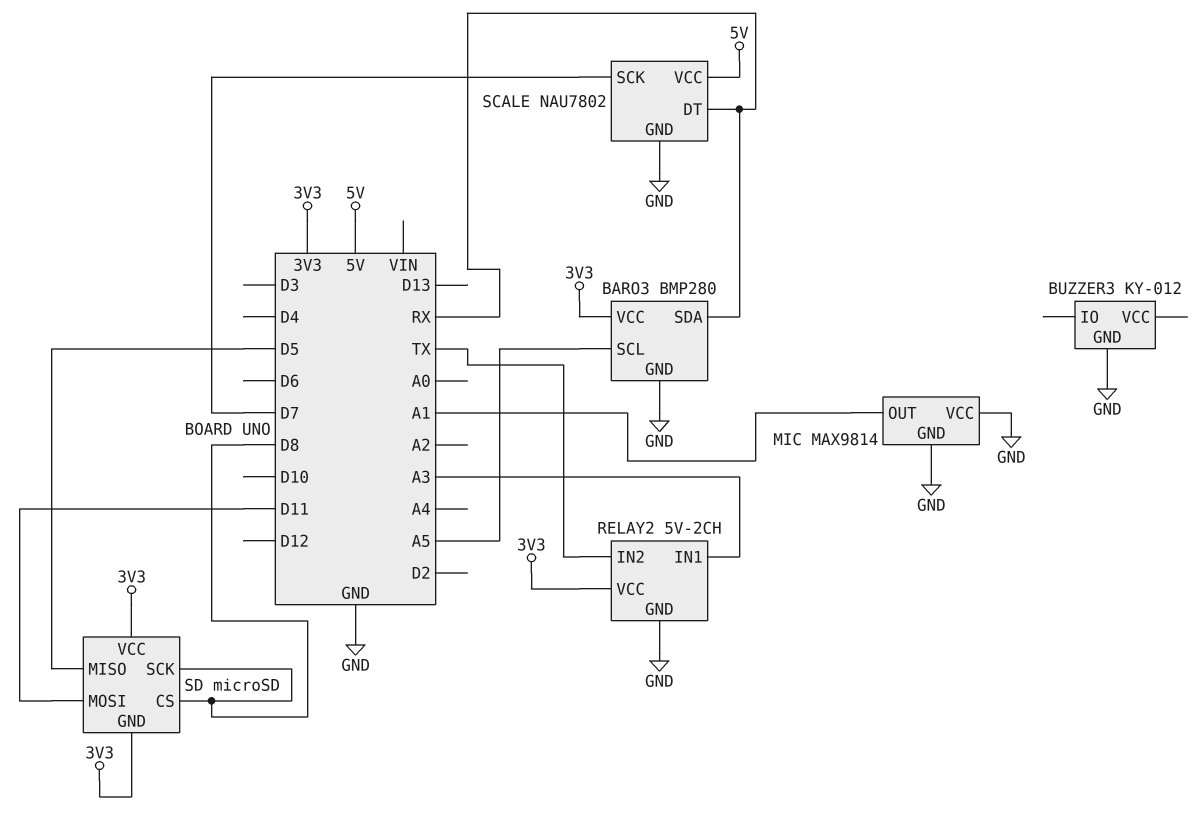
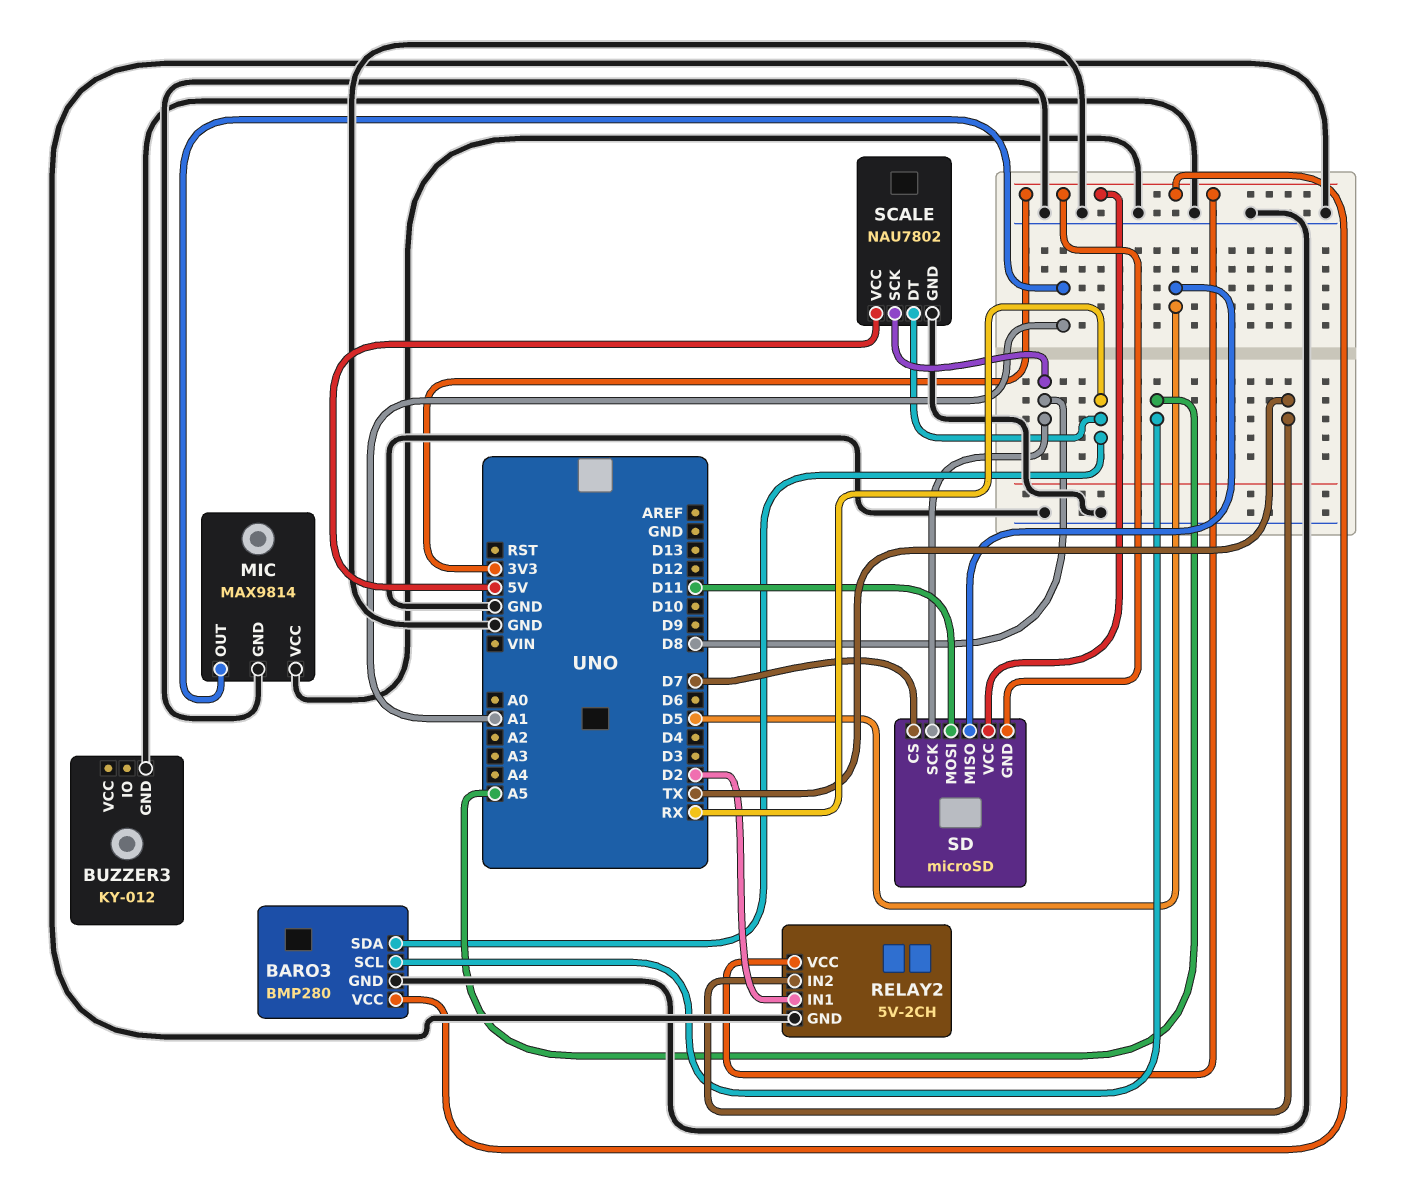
RELAY2 pin IN1: A3 -> D2
SCALE pin SCK: D7 -> D8
SD pin CS: D8 -> D7

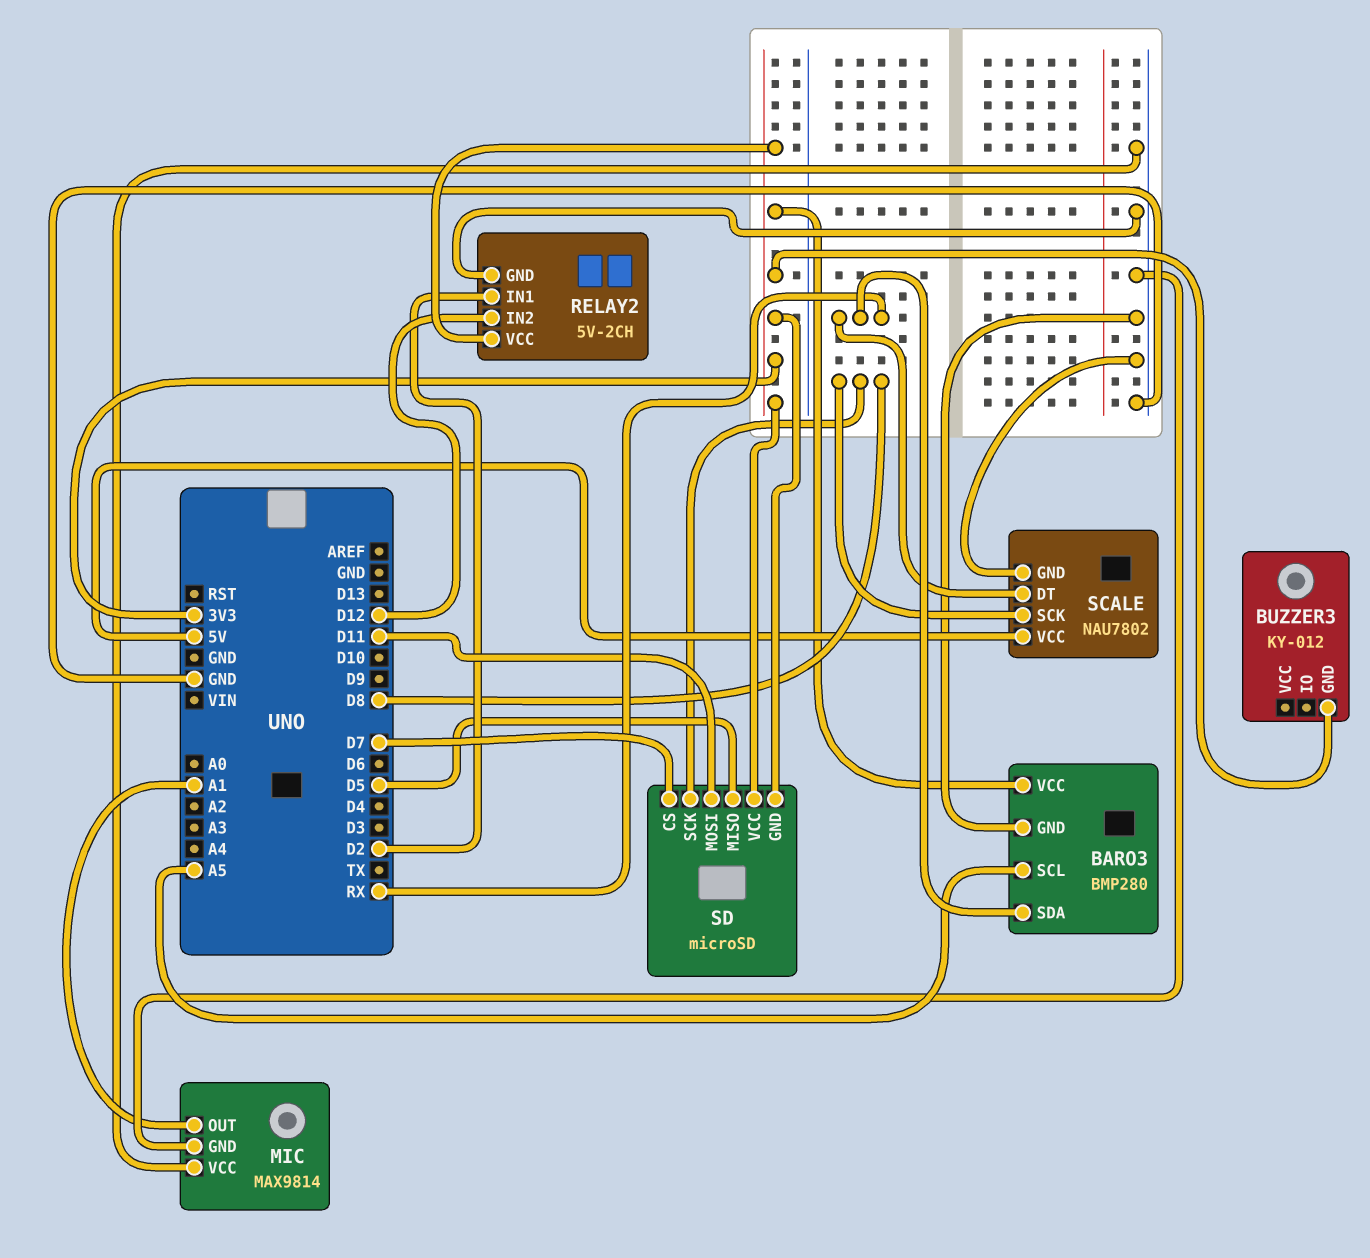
BUZZER3 pin GND: GND -> 3V3
RELAY2 pin IN2: TX -> D12

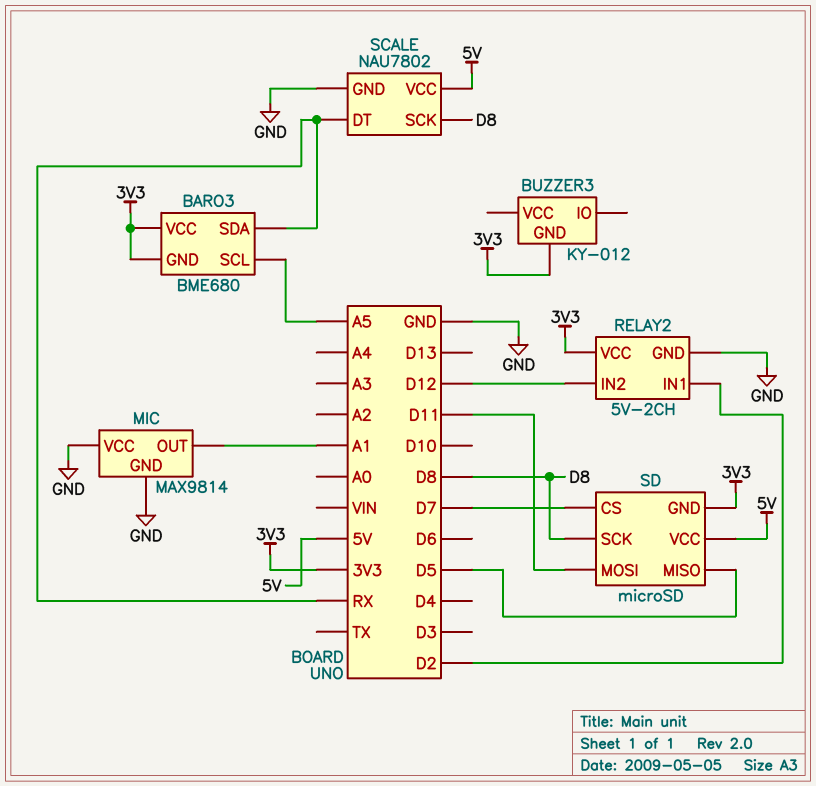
BARO3: BMP280 -> BME680
BARO3 pin GND: GND -> 3V3
SD pin VCC: 3V3 -> 5V

